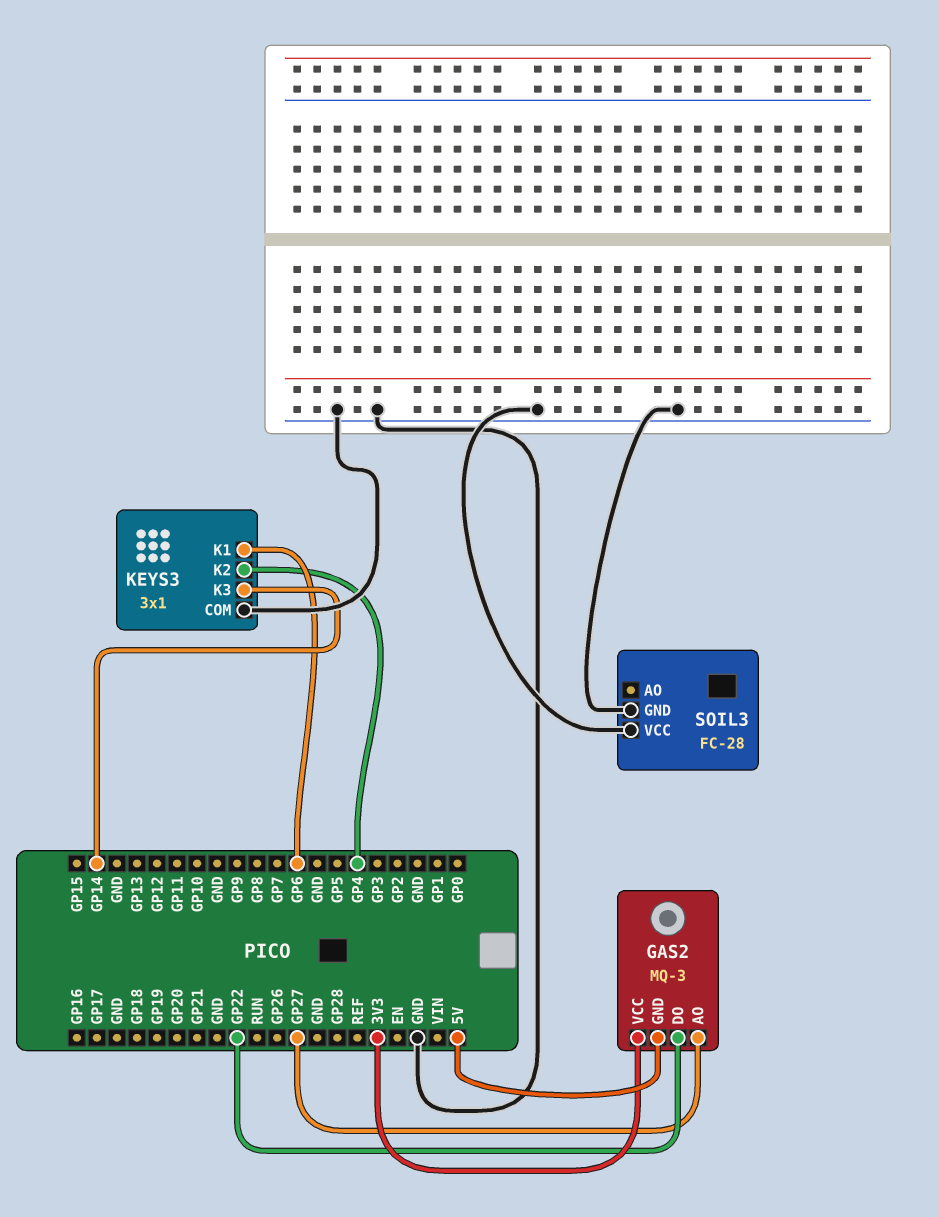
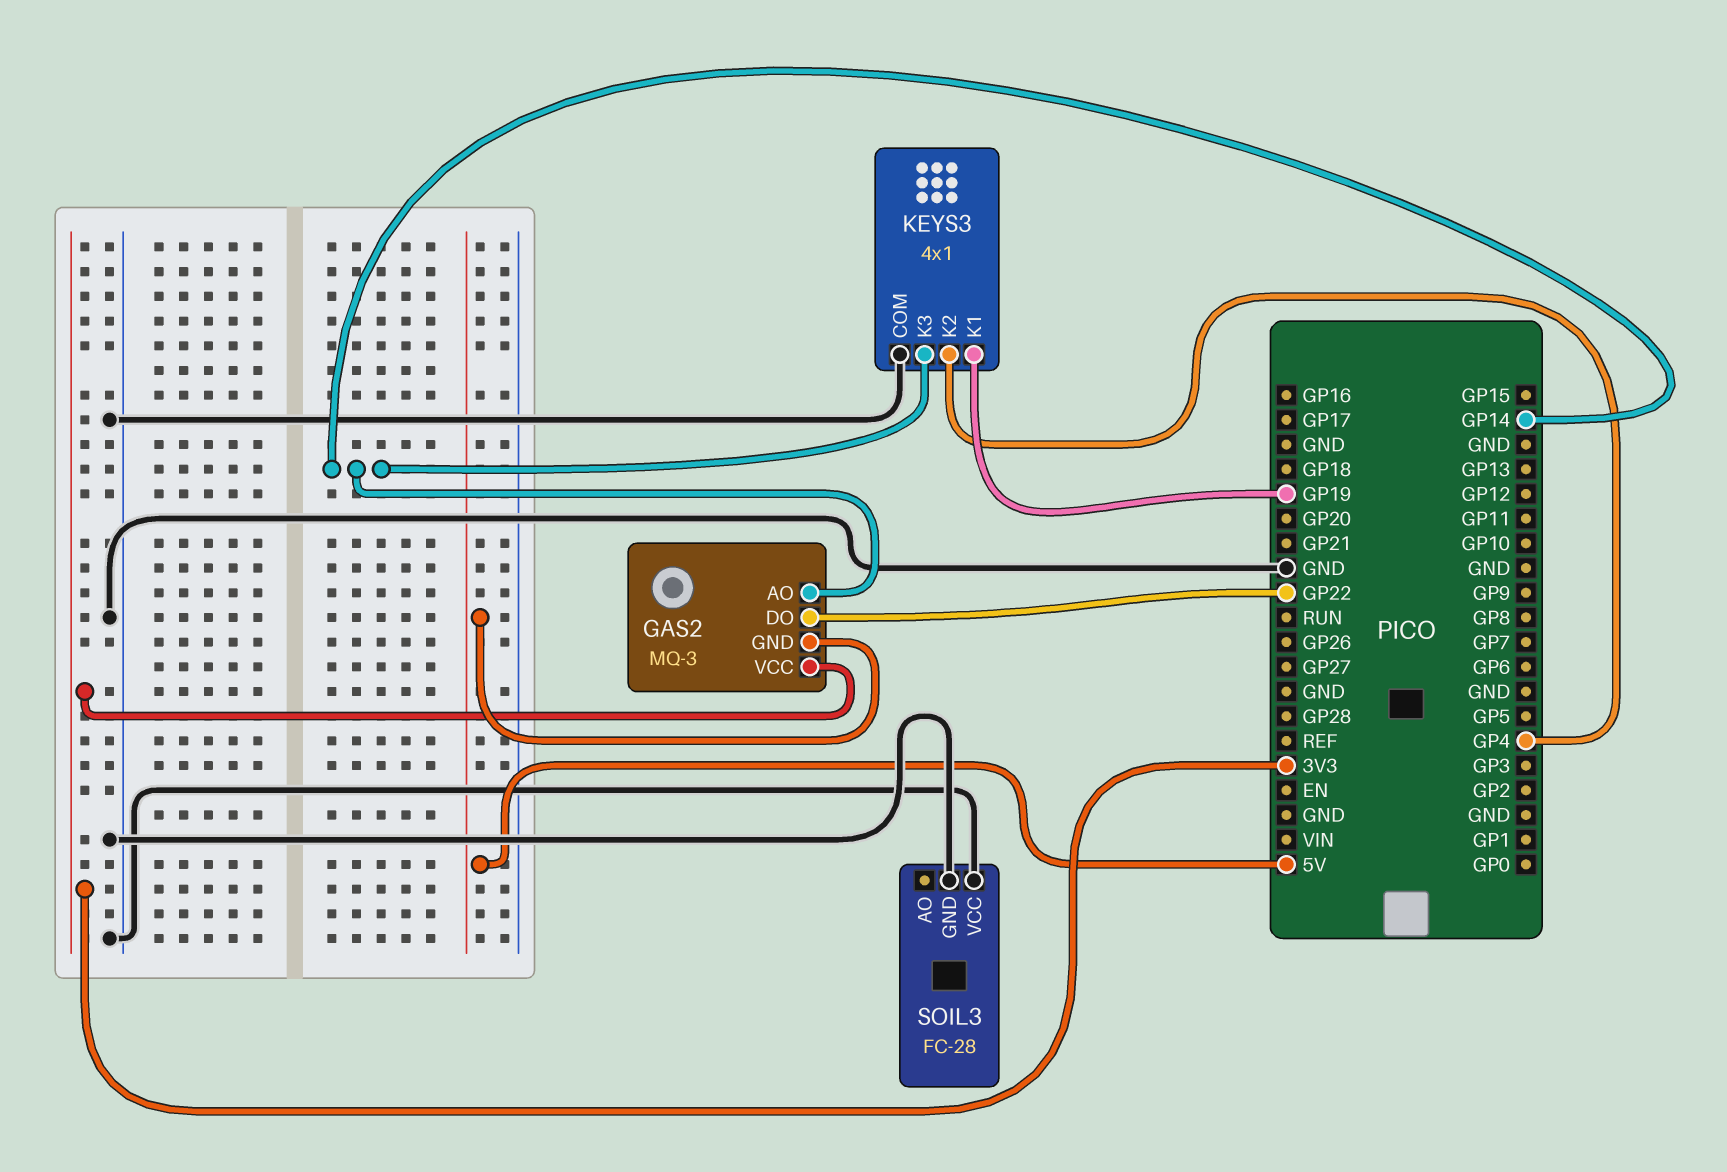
GAS2 pin AO: GP27 -> GP14
KEYS3: 3x1 -> 4x1
KEYS3 pin K1: GP6 -> GP19

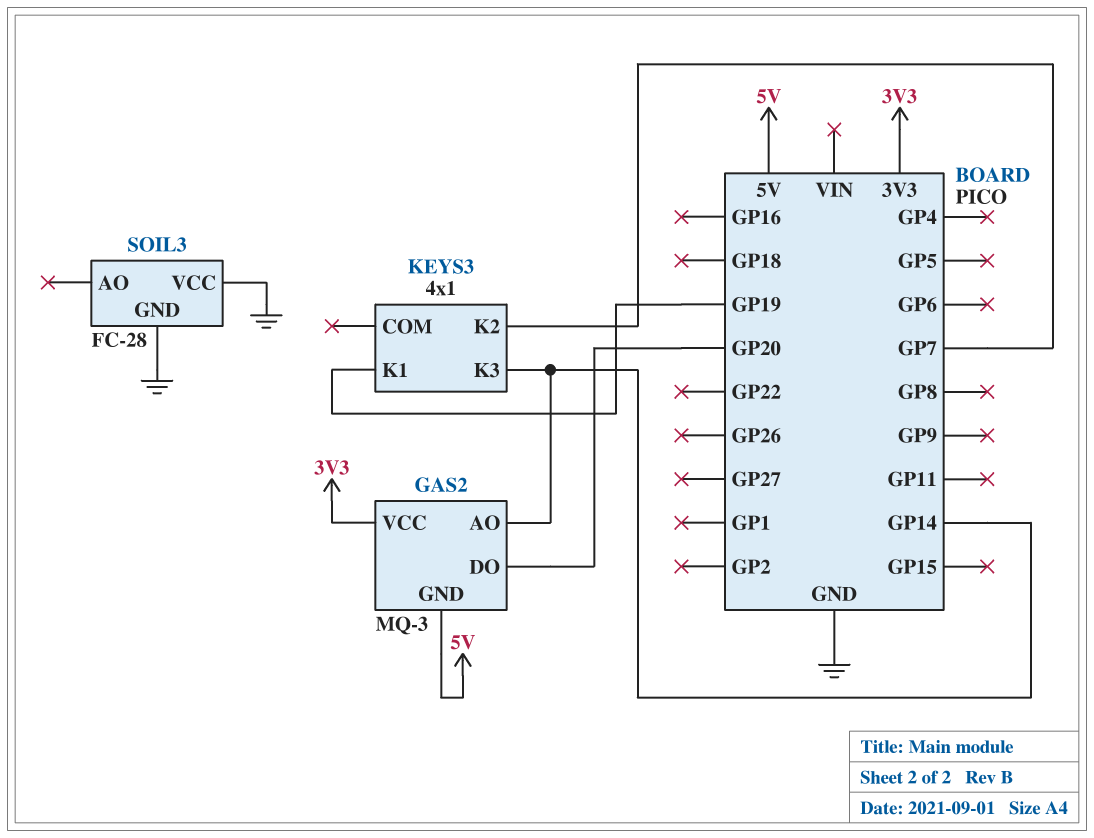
GAS2 pin DO: GP22 -> GP20
KEYS3 pin COM: GND -> none
KEYS3 pin K2: GP4 -> GP7

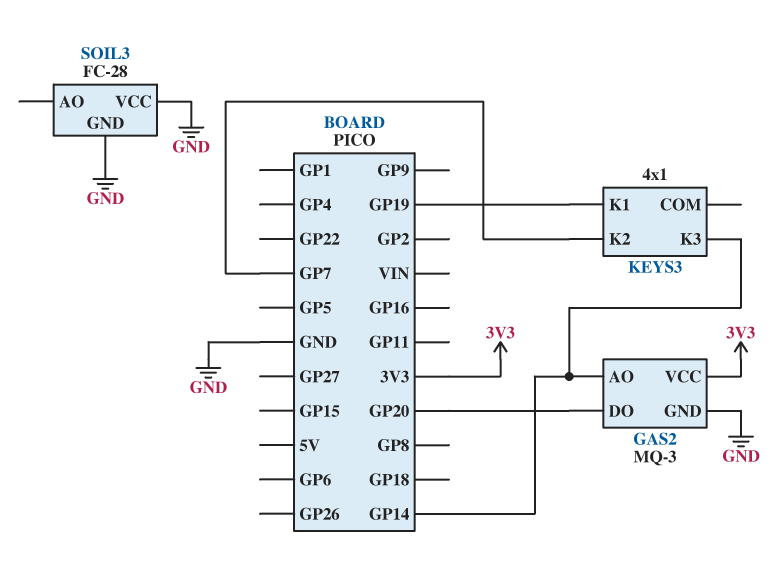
GAS2 pin GND: 5V -> GND

